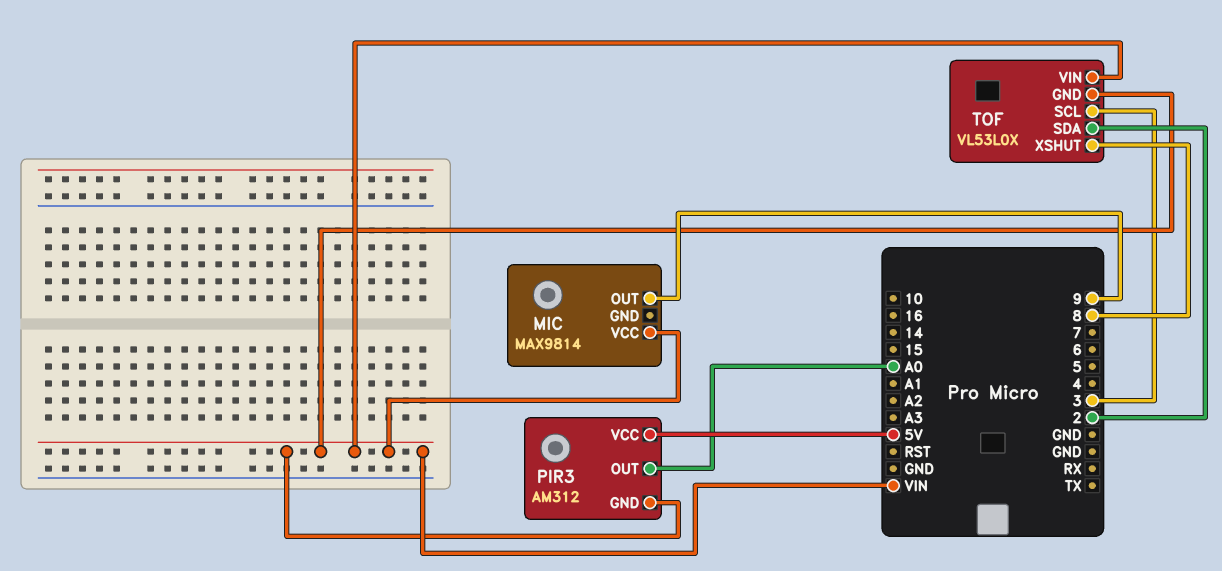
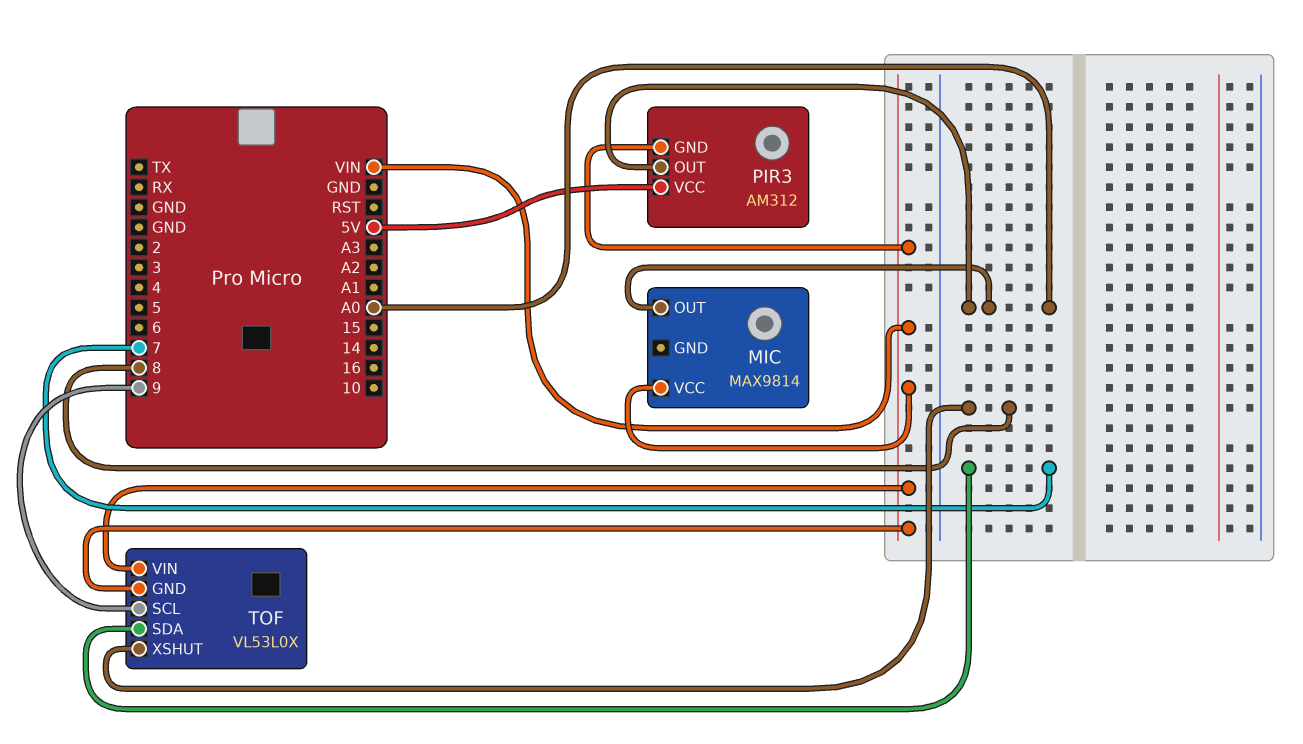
MIC pin OUT: 9 -> A0
TOF pin SCL: 3 -> 9
TOF pin SDA: 2 -> 7

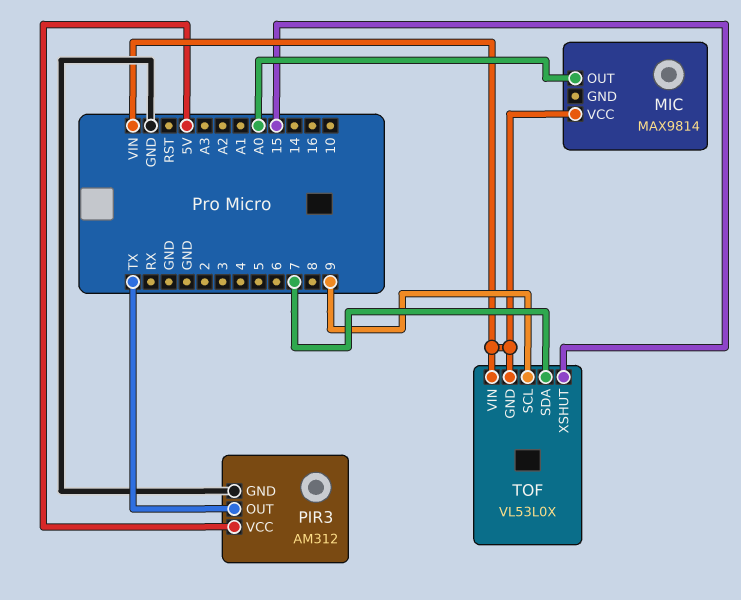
PIR3 pin GND: VIN -> GND
PIR3 pin OUT: A0 -> TX
TOF pin XSHUT: 8 -> 15

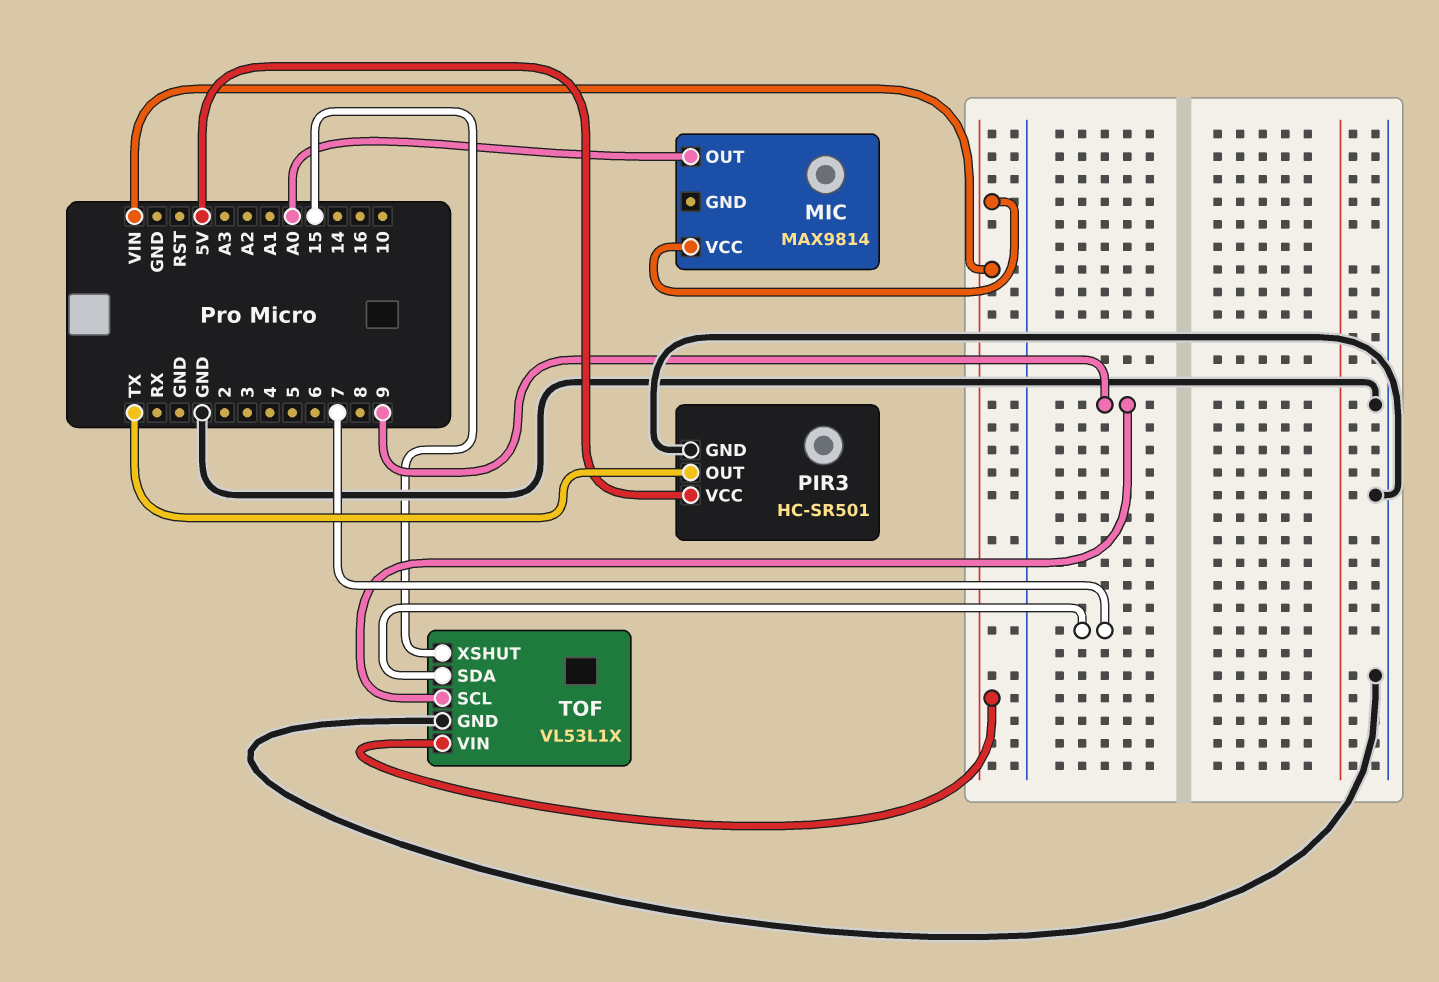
PIR3: AM312 -> HC-SR501
TOF: VL53L0X -> VL53L1X
TOF pin GND: VIN -> GND

